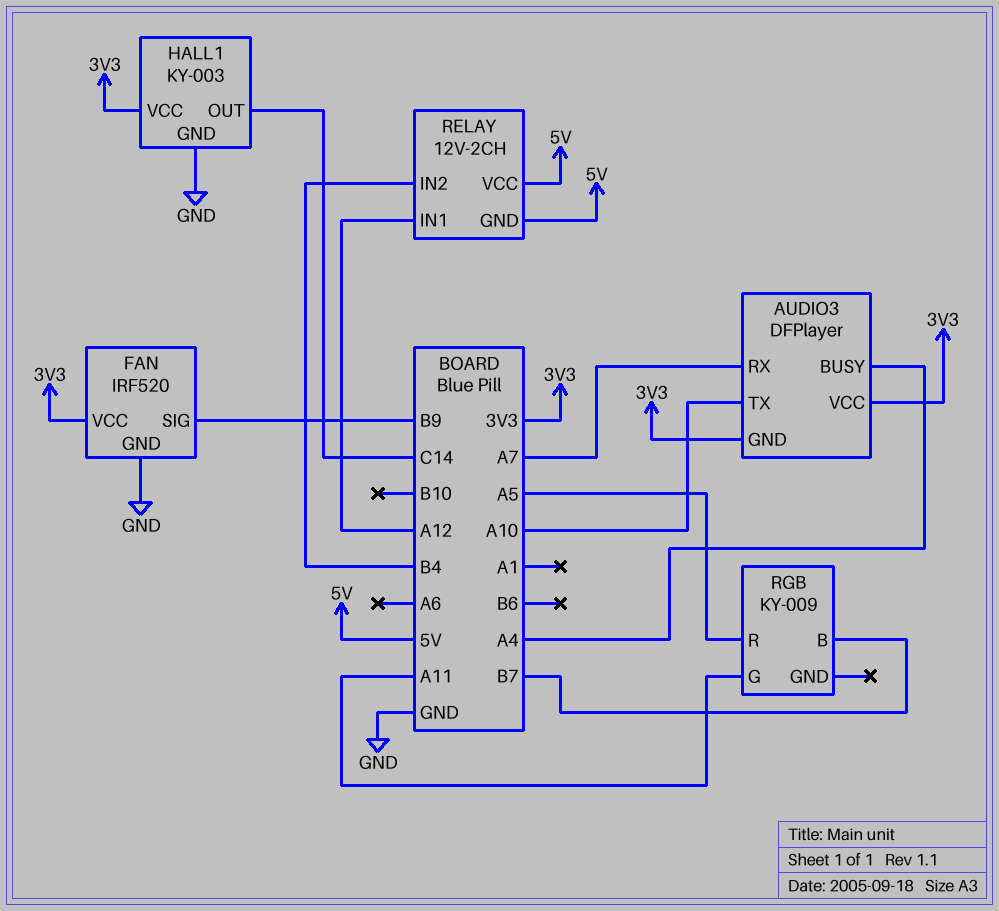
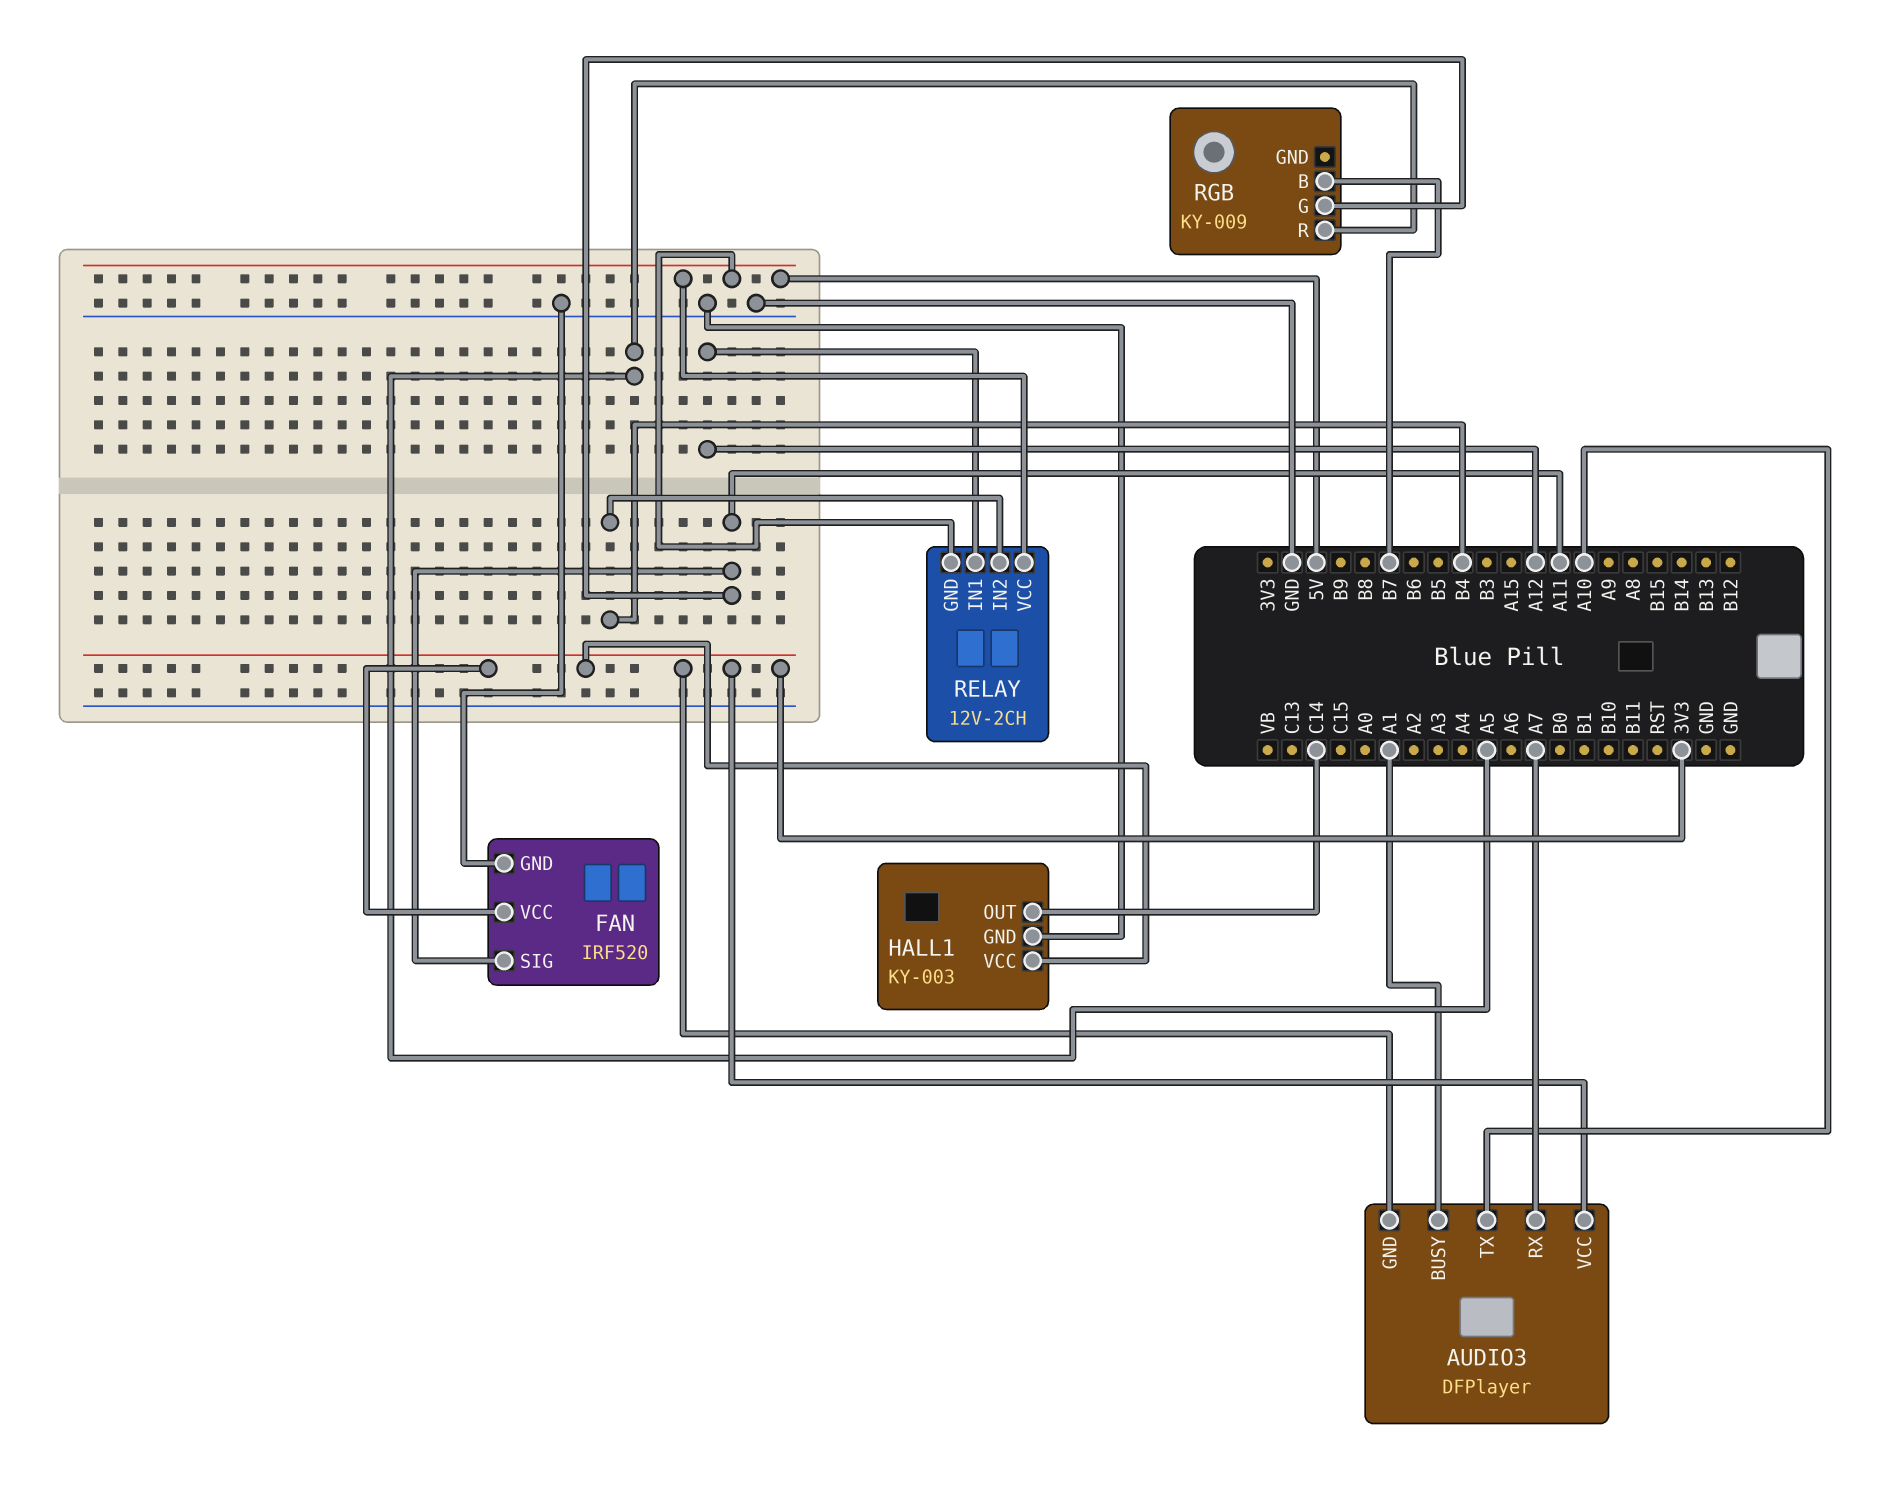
AUDIO3 pin BUSY: A4 -> A1
FAN pin SIG: B9 -> A11

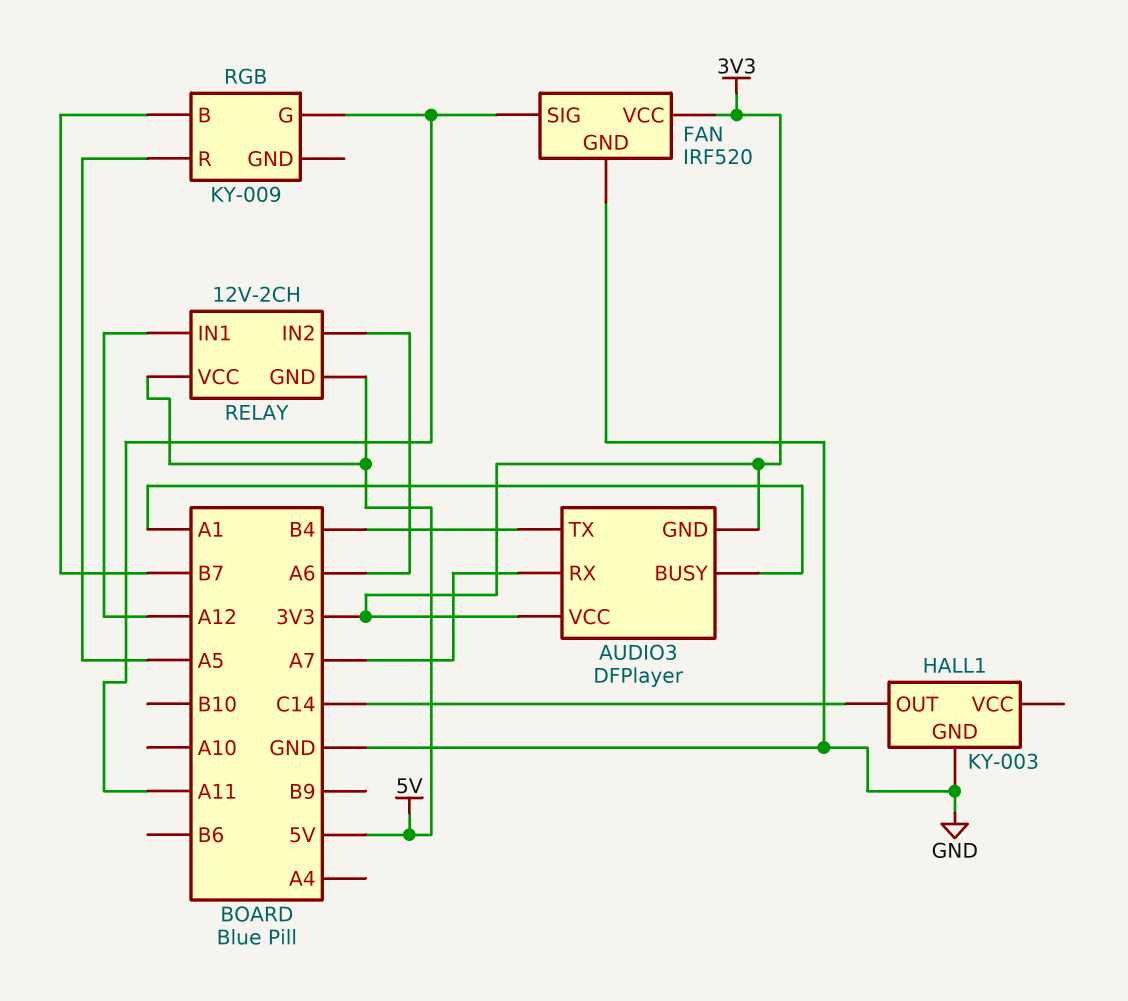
AUDIO3 pin TX: A10 -> B4
HALL1 pin VCC: 3V3 -> none
RELAY pin IN2: B4 -> A6

